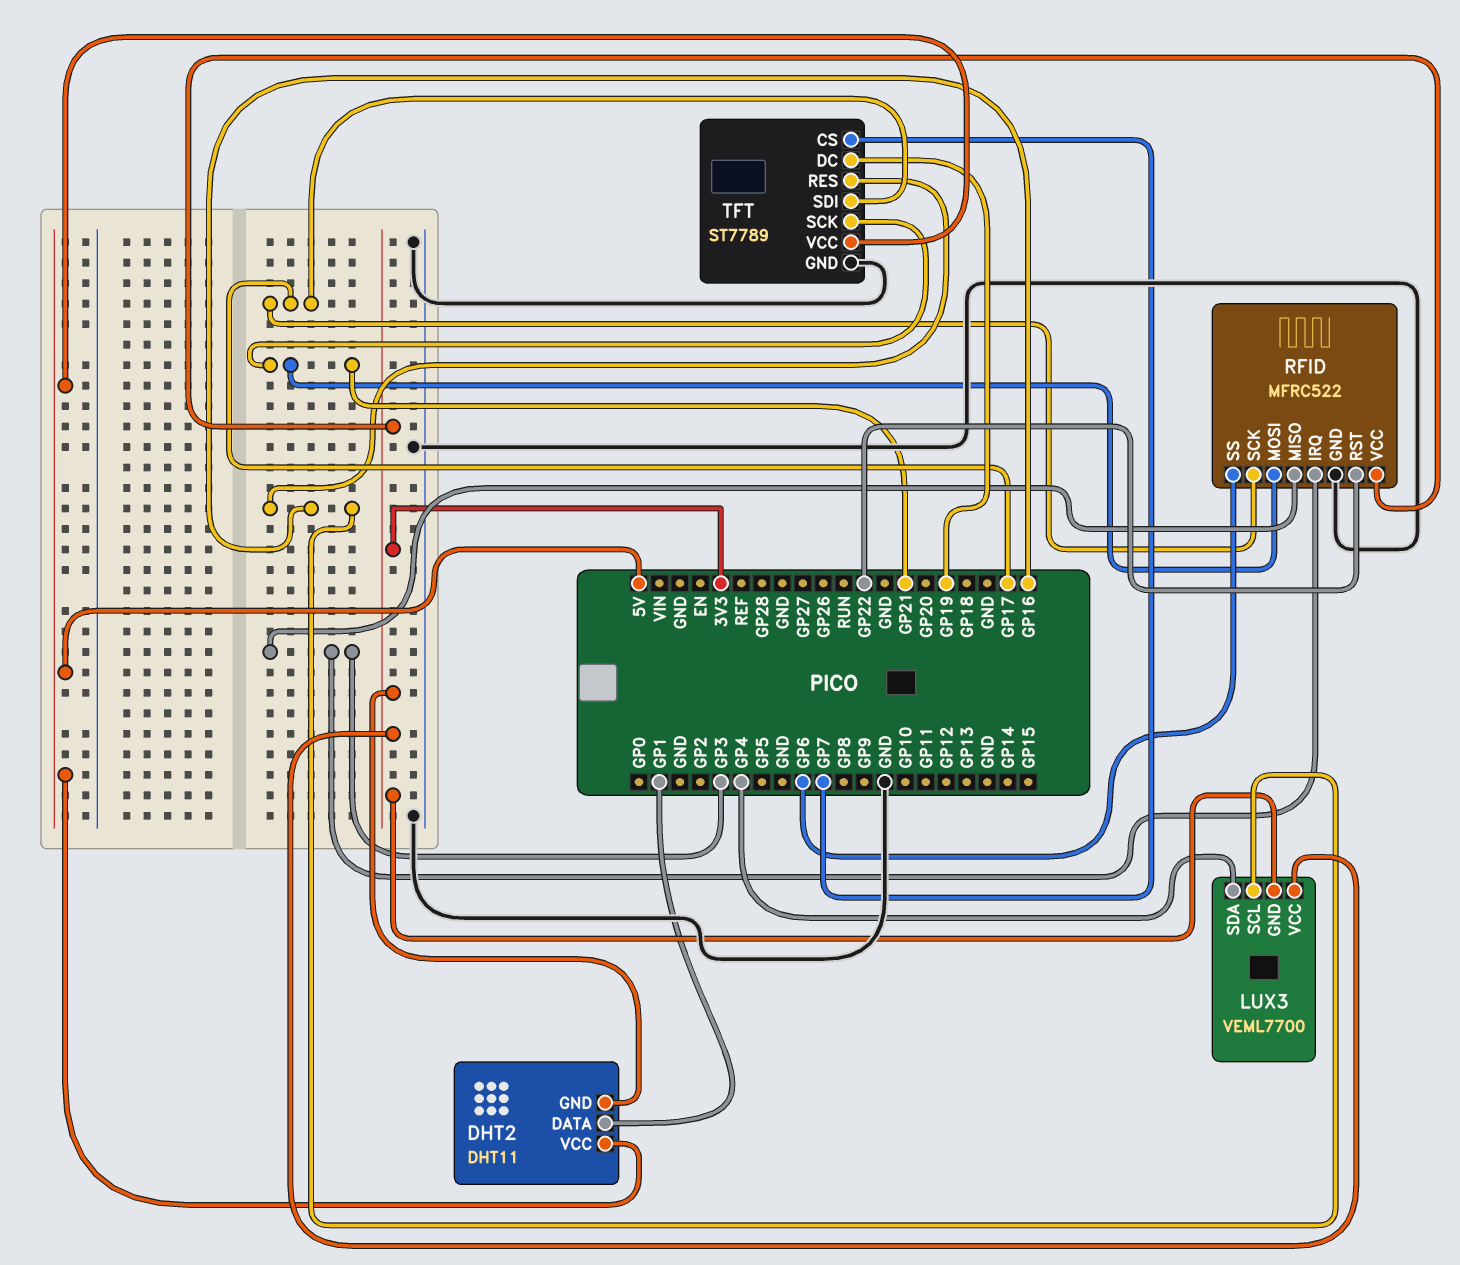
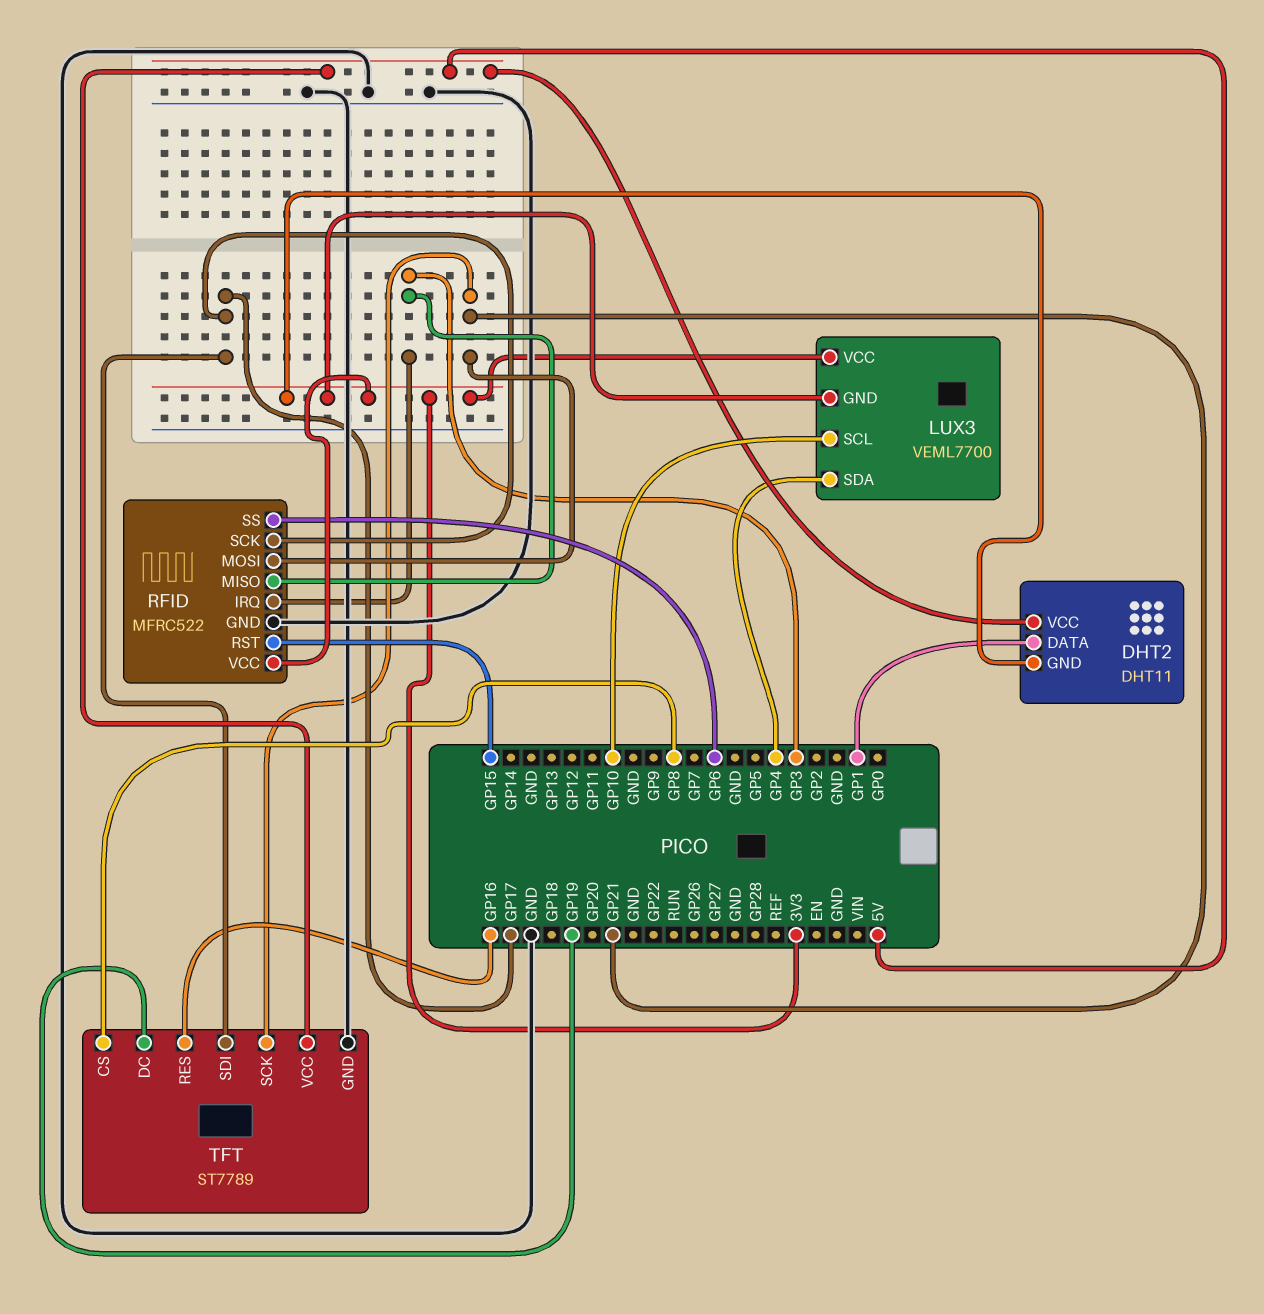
LUX3 pin SCL: GP16 -> GP10
RFID pin RST: GP22 -> GP15
TFT pin CS: GP7 -> GP8

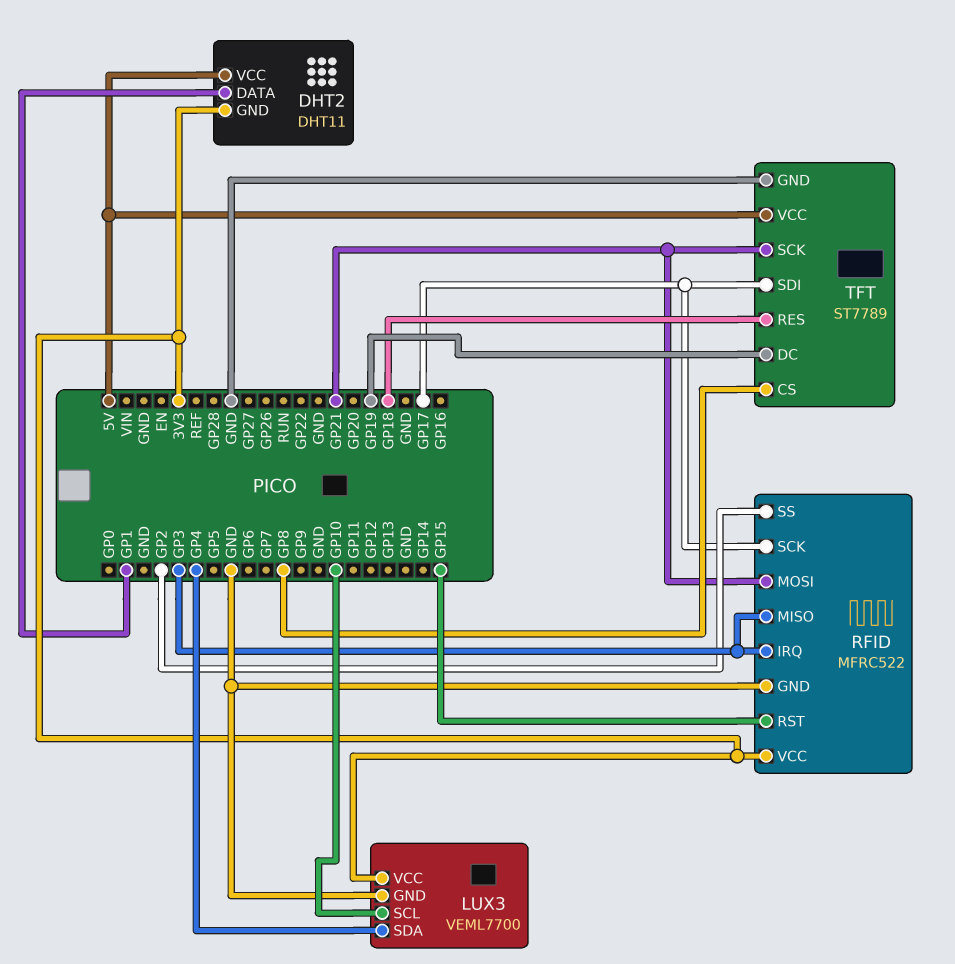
LUX3 pin GND: 3V3 -> GND
RFID pin SS: GP6 -> GP2
TFT pin RES: GP16 -> GP18

